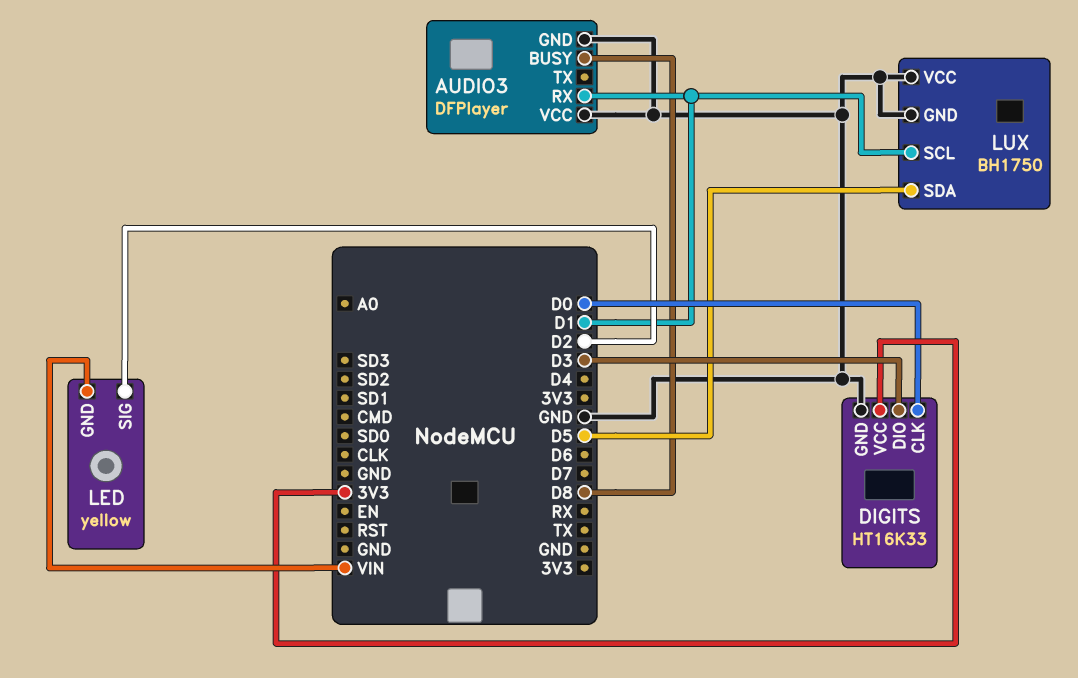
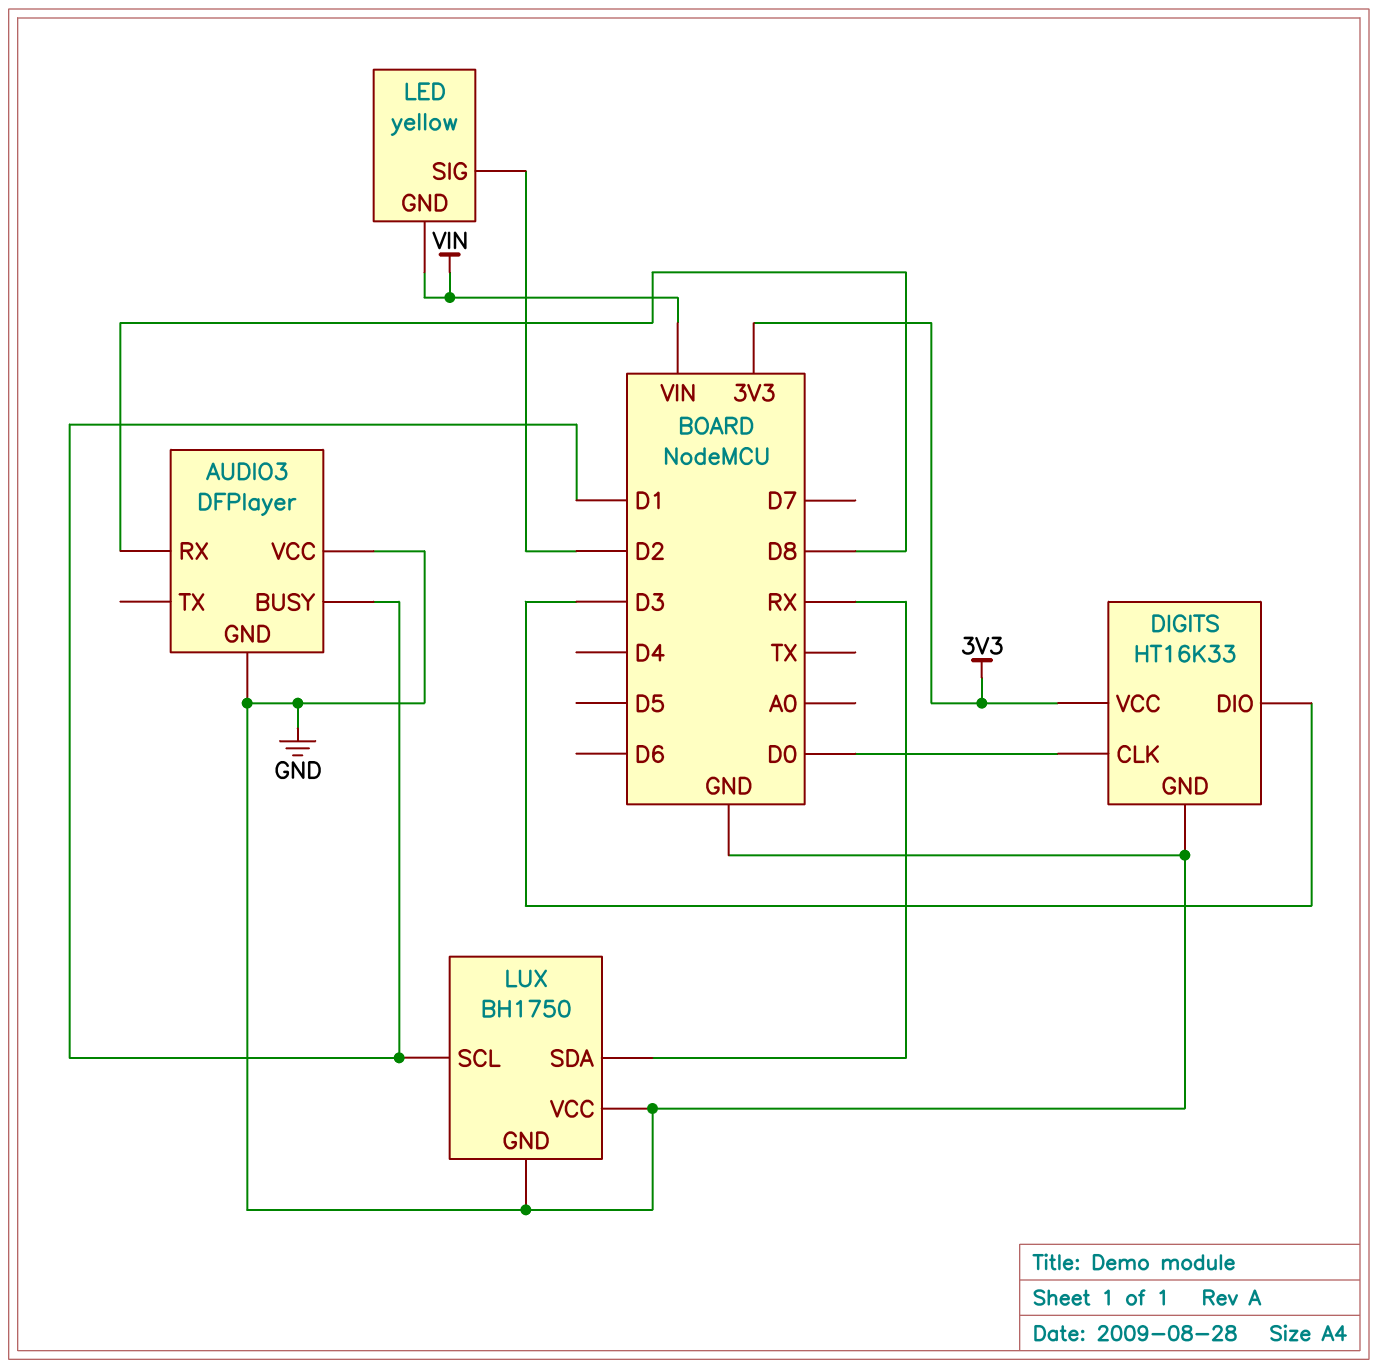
AUDIO3 pin BUSY: D8 -> D1
AUDIO3 pin RX: D1 -> D8
LUX pin SDA: D5 -> RX

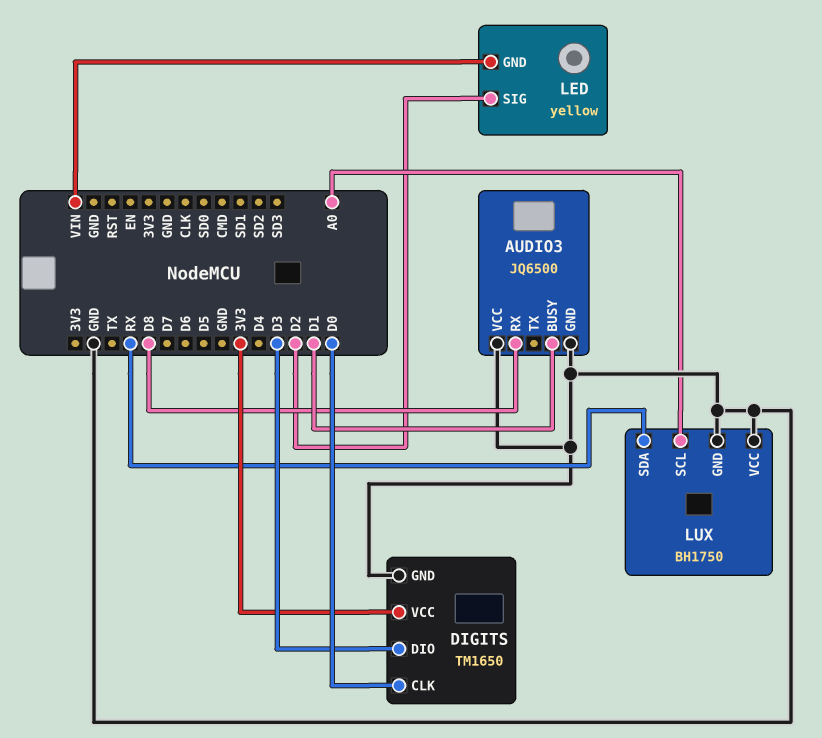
AUDIO3: DFPlayer -> JQ6500
DIGITS: HT16K33 -> TM1650
LUX pin SCL: D1 -> A0

